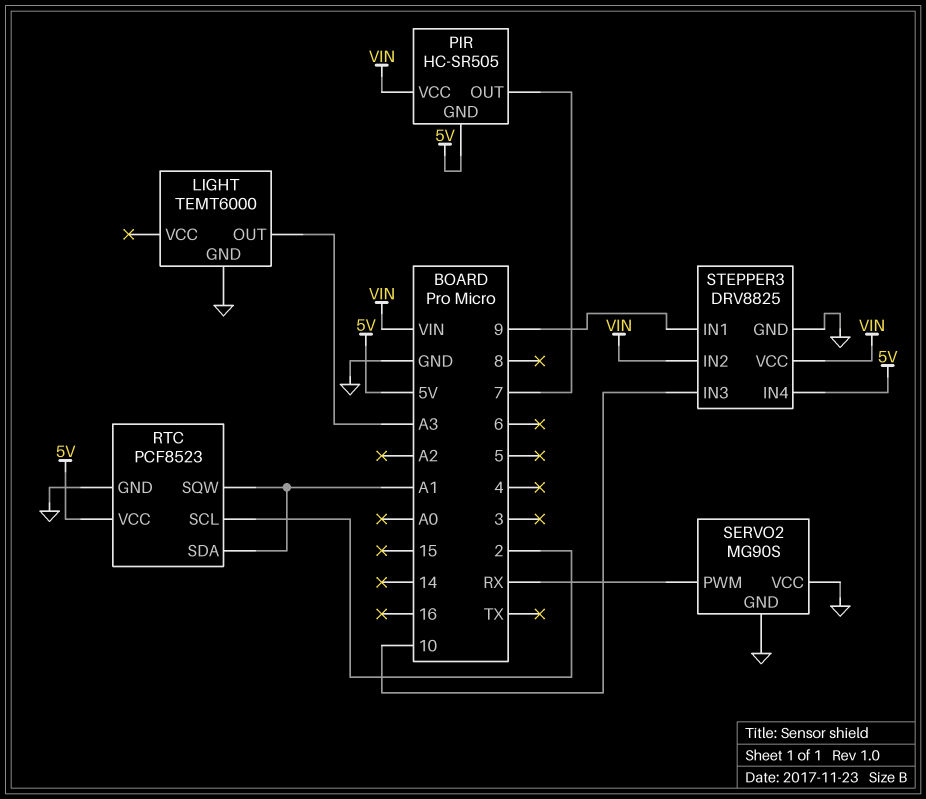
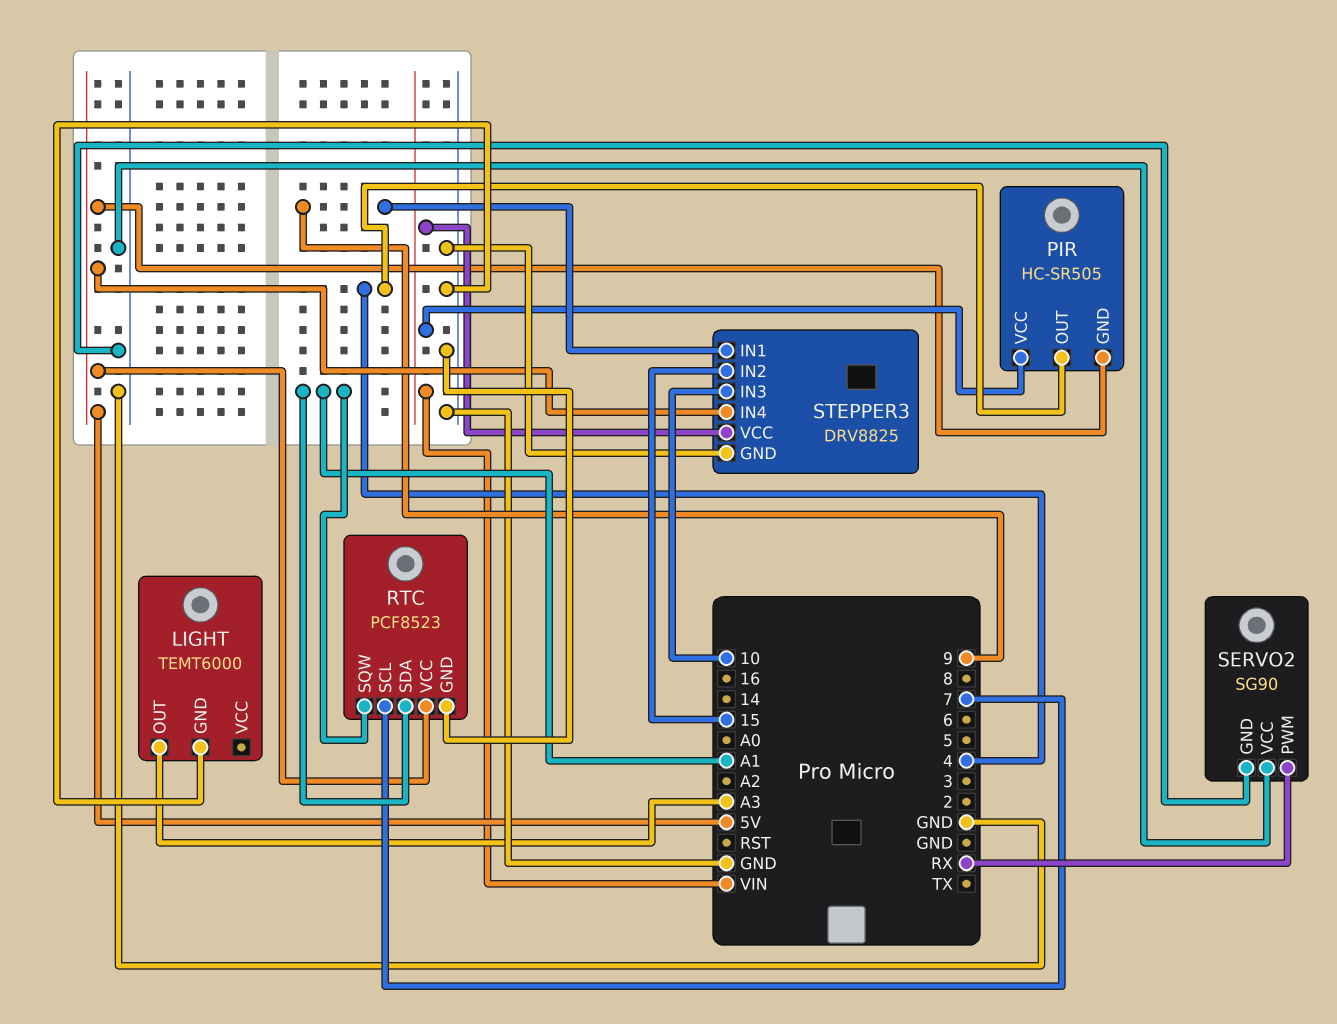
PIR pin OUT: 7 -> 4
RTC pin SCL: 2 -> 7
SERVO2: MG90S -> SG90
STEPPER3 pin IN2: VIN -> 15

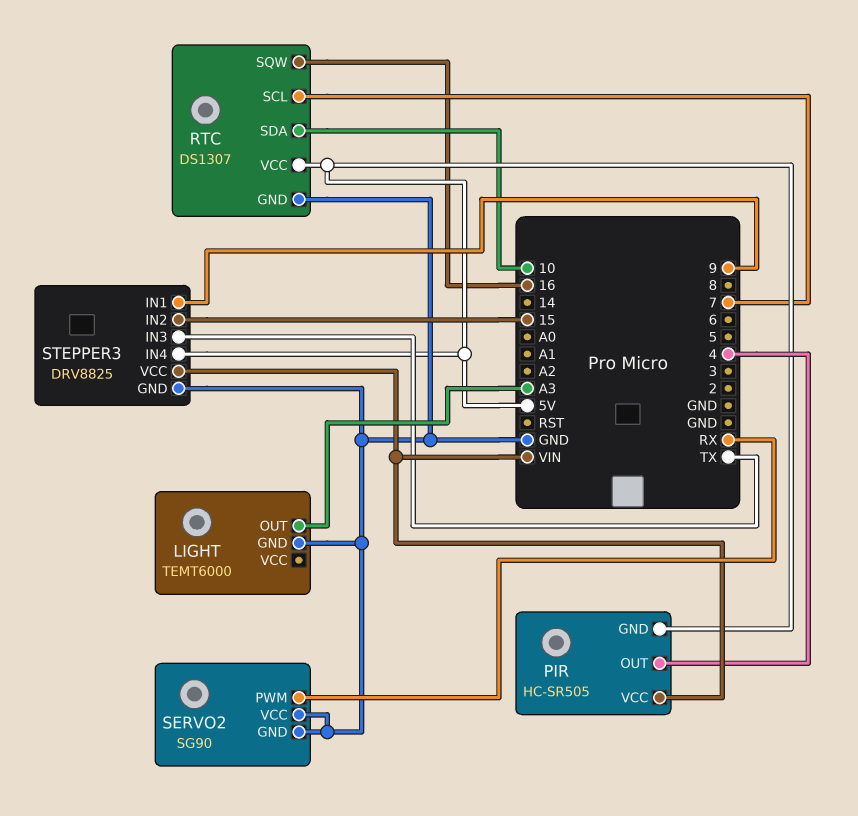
RTC: PCF8523 -> DS1307
RTC pin SDA: A1 -> 10
RTC pin SQW: A1 -> 16
STEPPER3 pin IN3: 10 -> TX

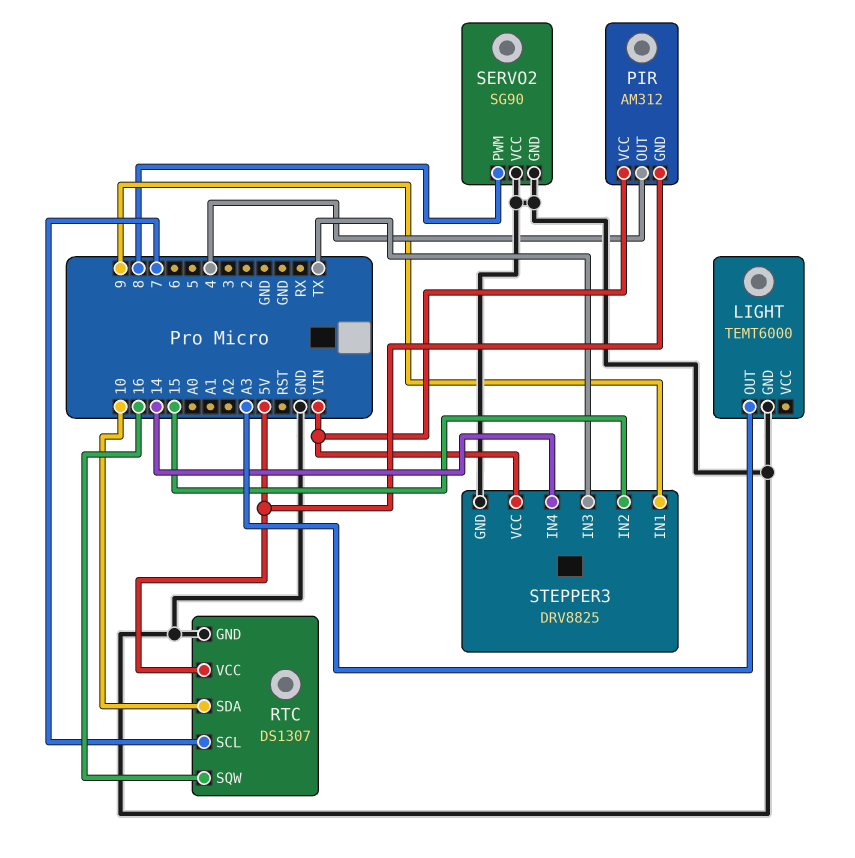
PIR: HC-SR505 -> AM312
SERVO2 pin PWM: RX -> 8
STEPPER3 pin IN4: 5V -> 14

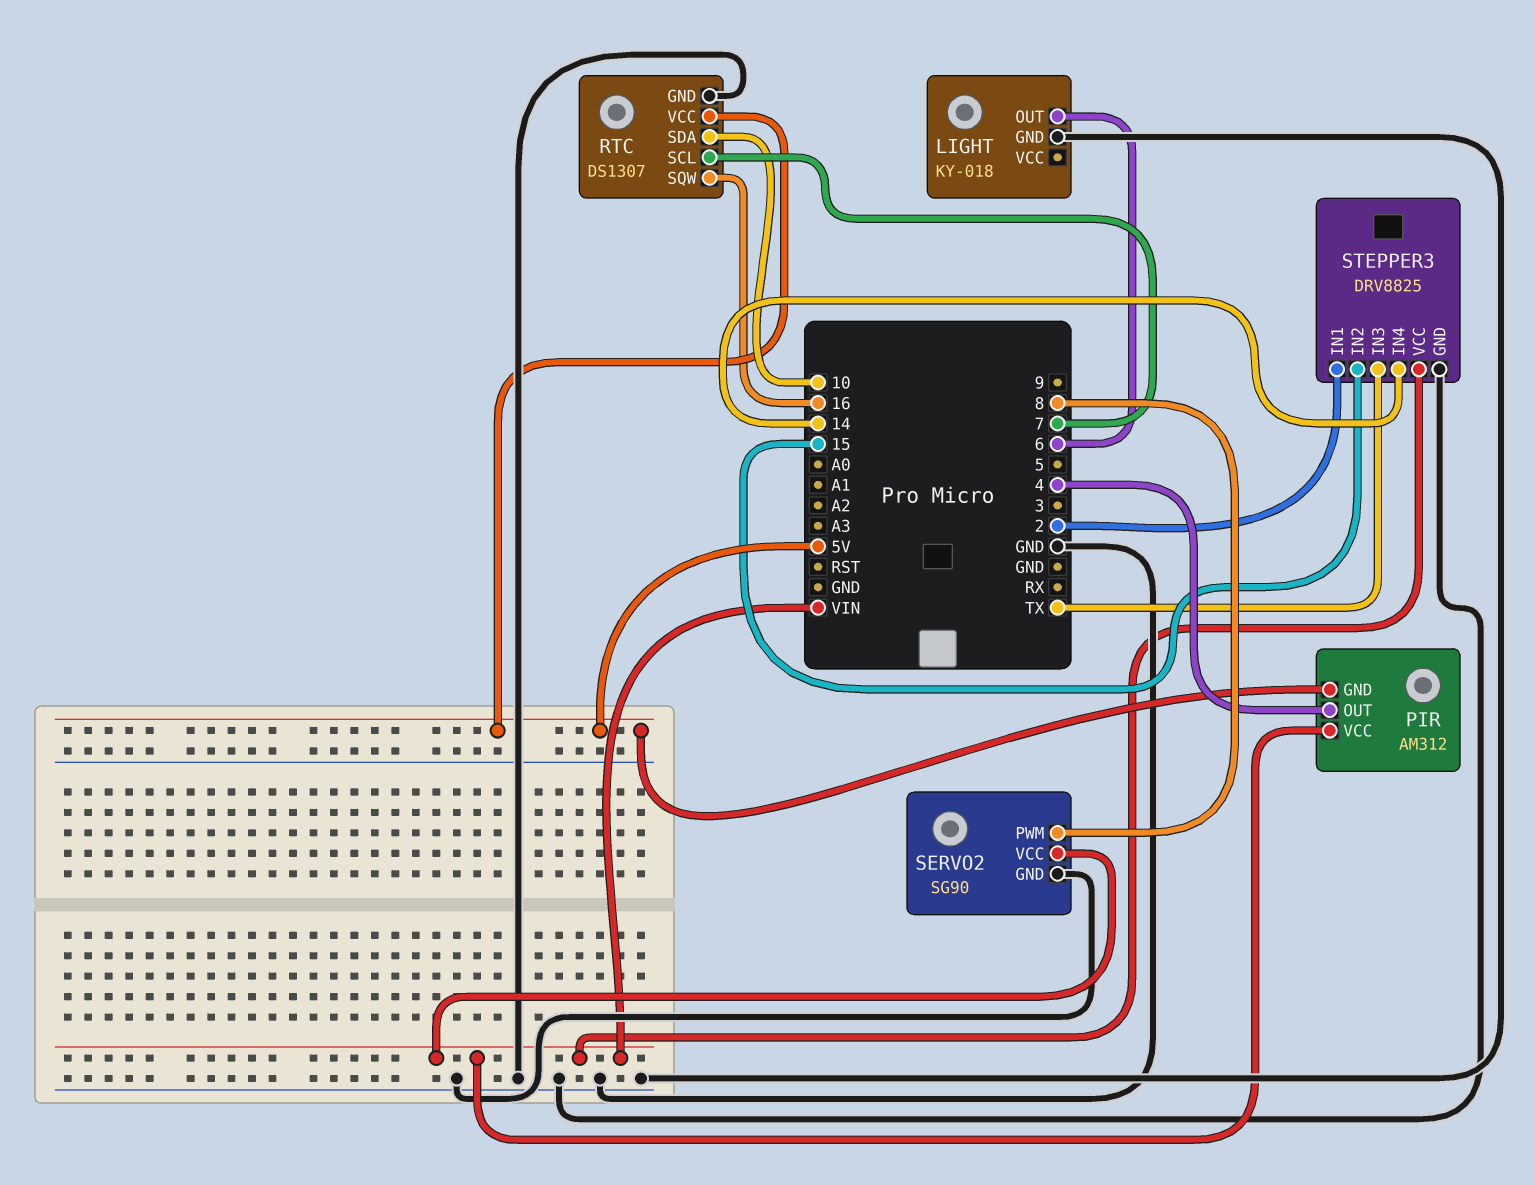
LIGHT: TEMT6000 -> KY-018
LIGHT pin OUT: A3 -> 6
SERVO2 pin VCC: GND -> VIN
STEPPER3 pin IN1: 9 -> 2

